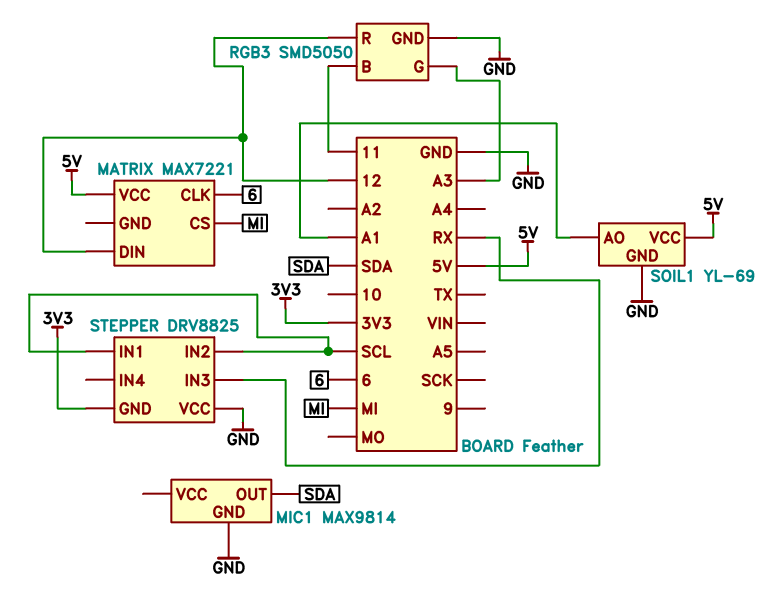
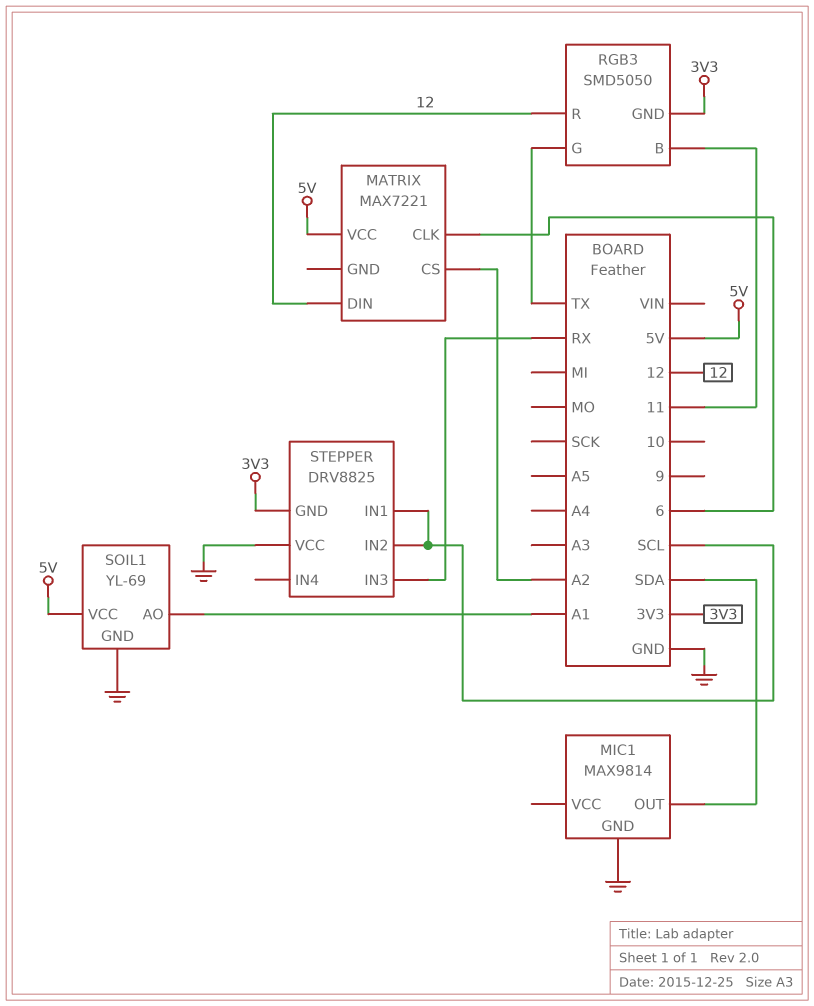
MATRIX pin CS: MI -> A2
RGB3 pin G: A3 -> TX
RGB3 pin GND: GND -> 3V3

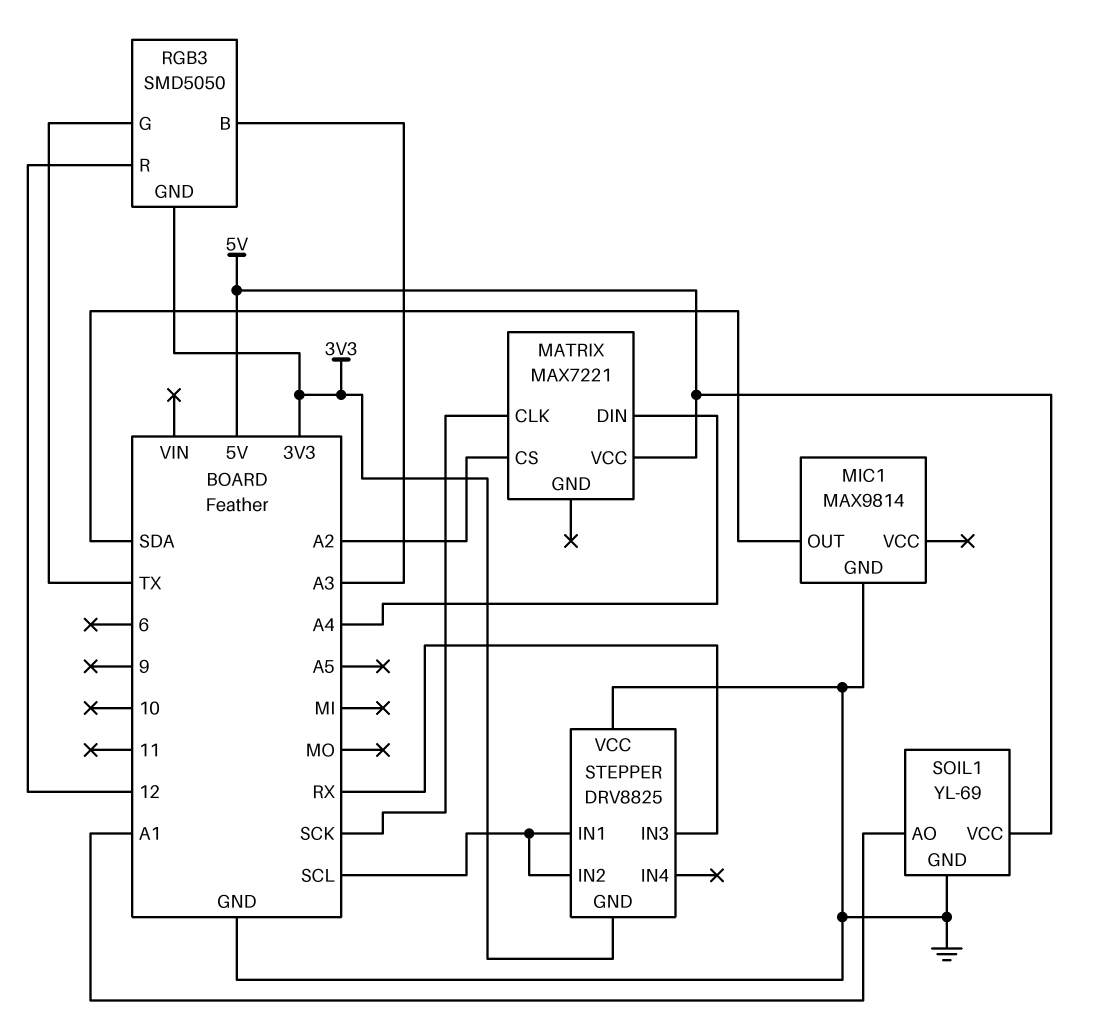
MATRIX pin CLK: 6 -> SCK
MATRIX pin DIN: 12 -> A4
RGB3 pin B: 11 -> A3

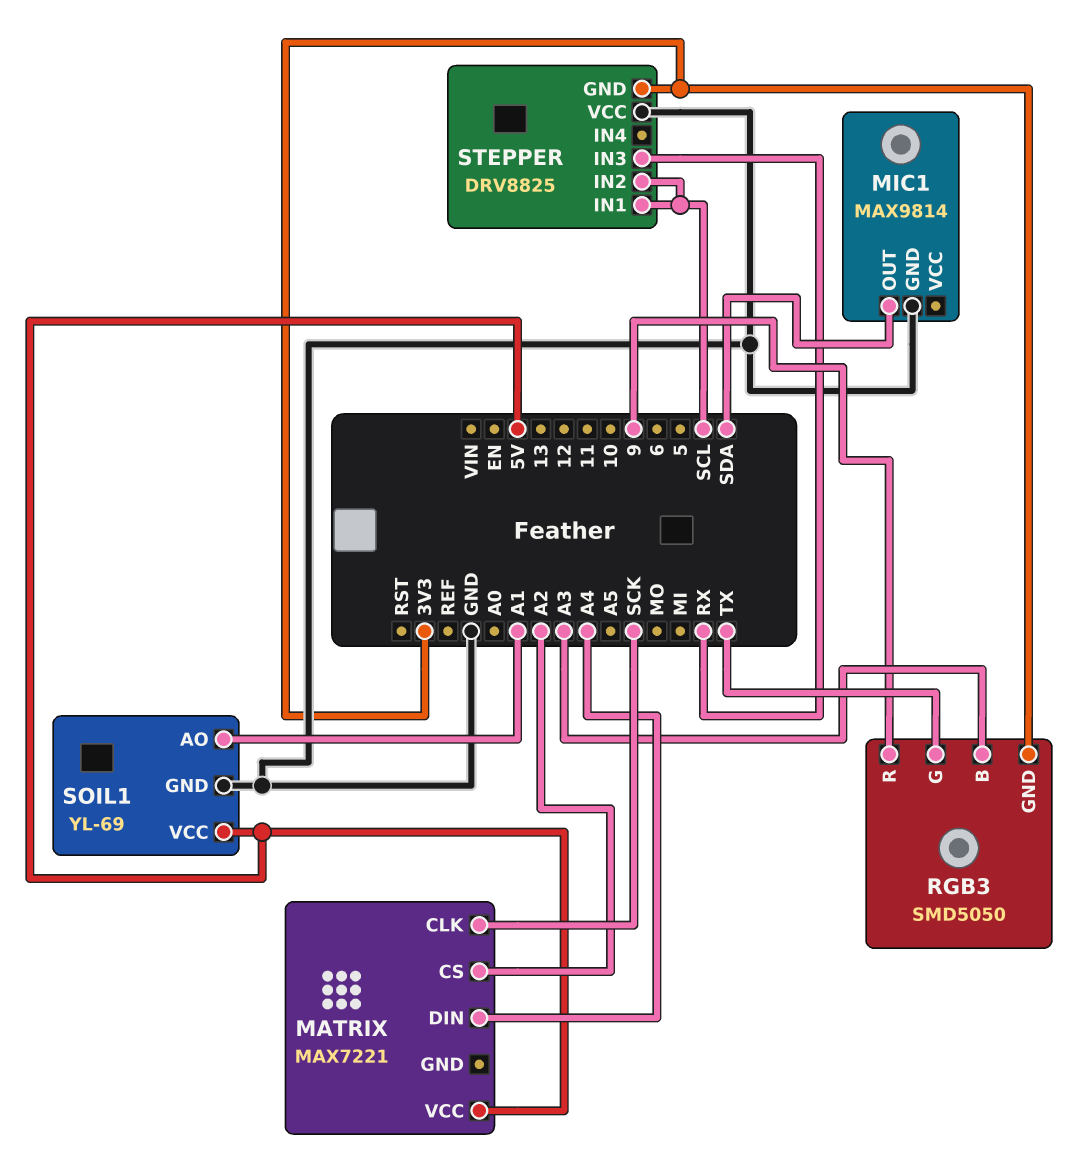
RGB3 pin R: 12 -> 9

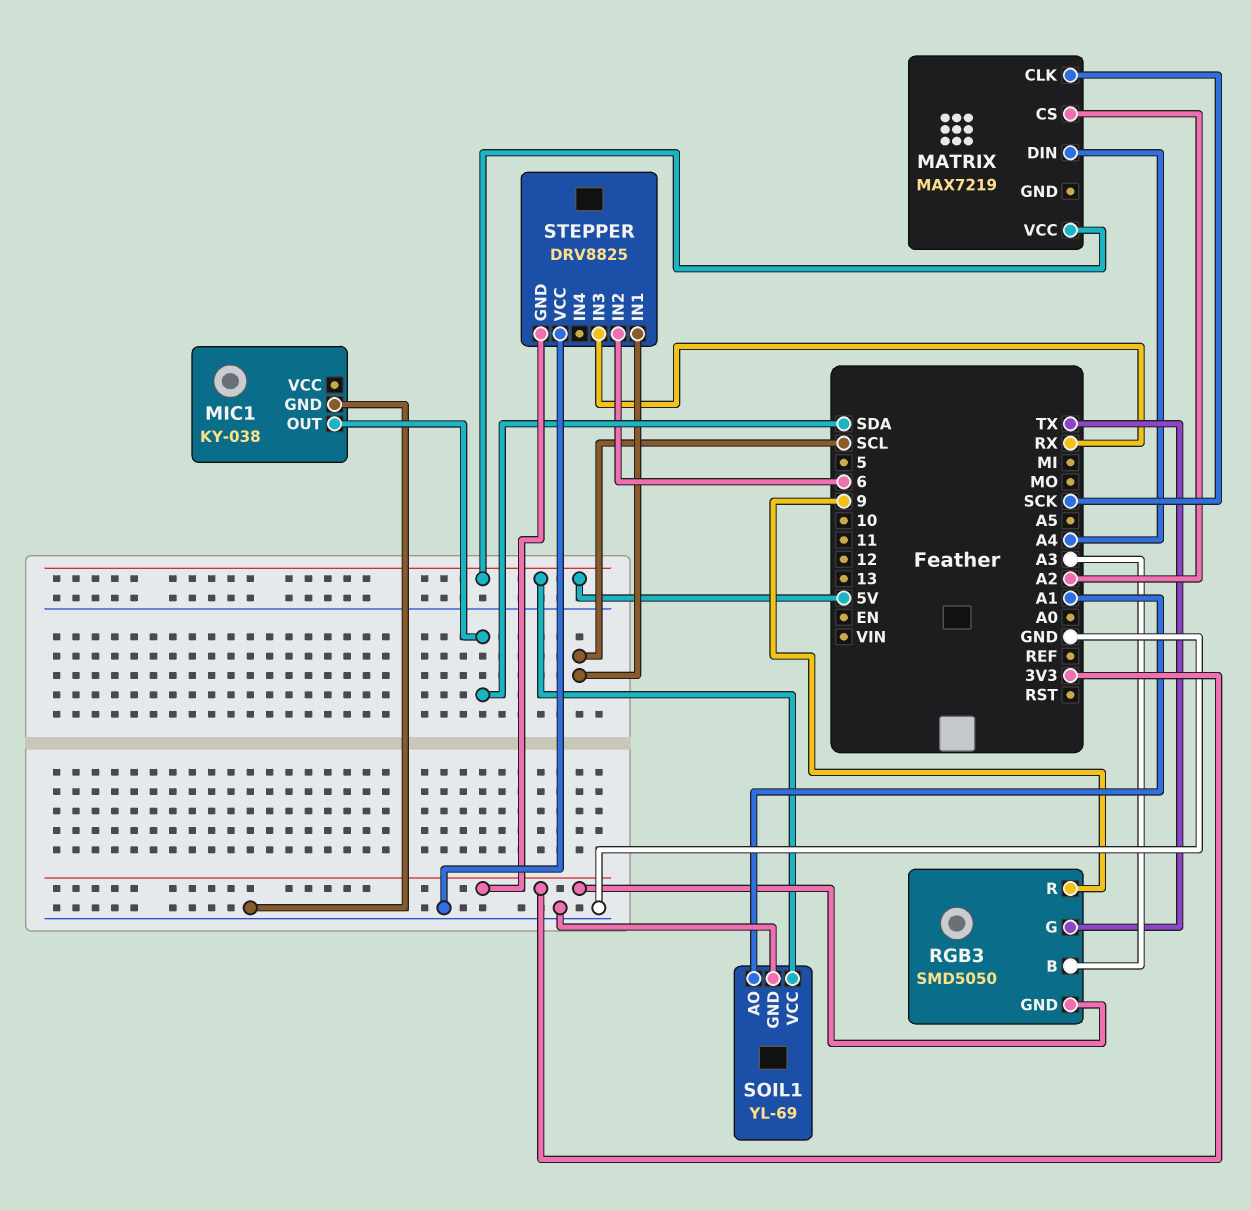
MATRIX: MAX7221 -> MAX7219
MIC1: MAX9814 -> KY-038
STEPPER pin IN2: SCL -> 6

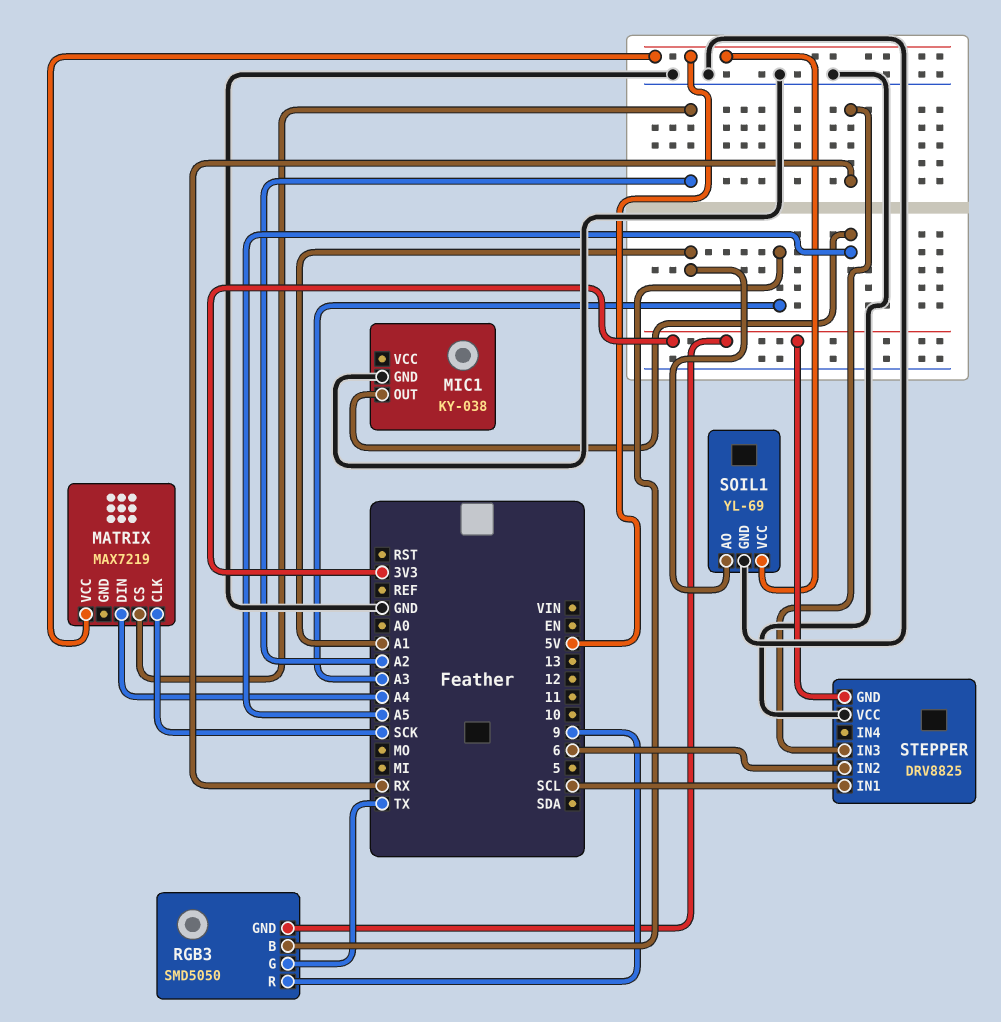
MIC1 pin OUT: SDA -> A5

